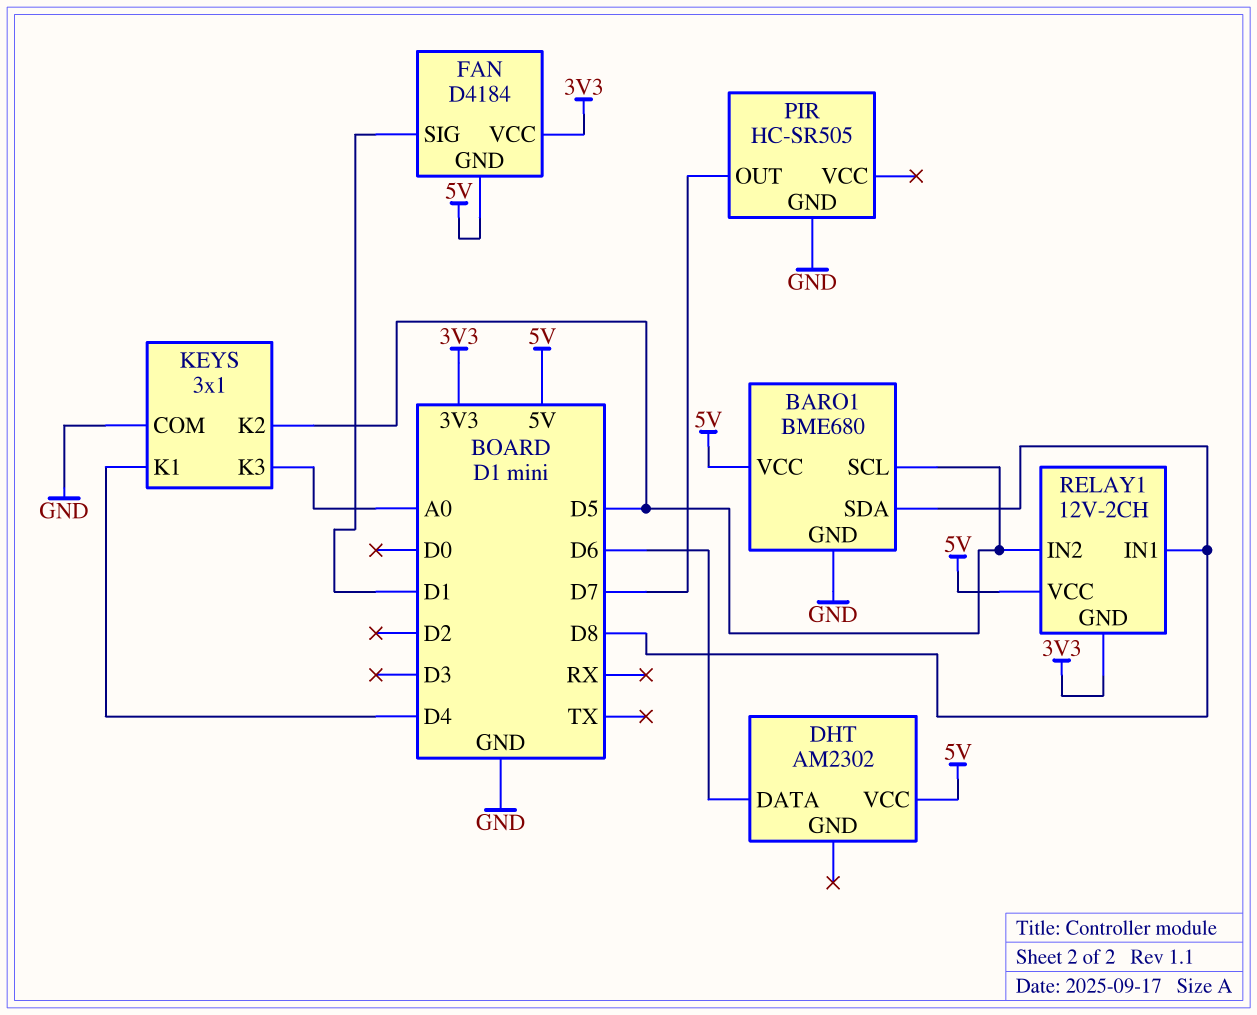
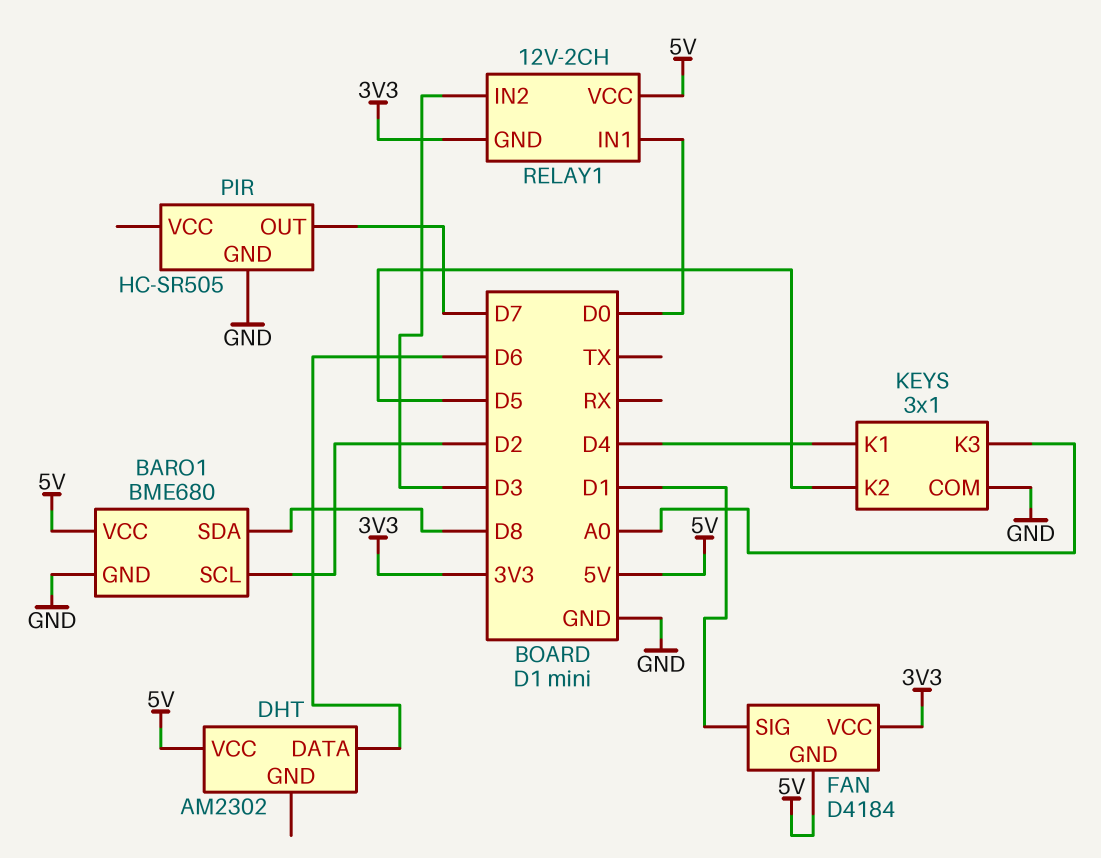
BARO1 pin SCL: D5 -> D2
RELAY1 pin IN1: D8 -> D0
RELAY1 pin IN2: D5 -> D3

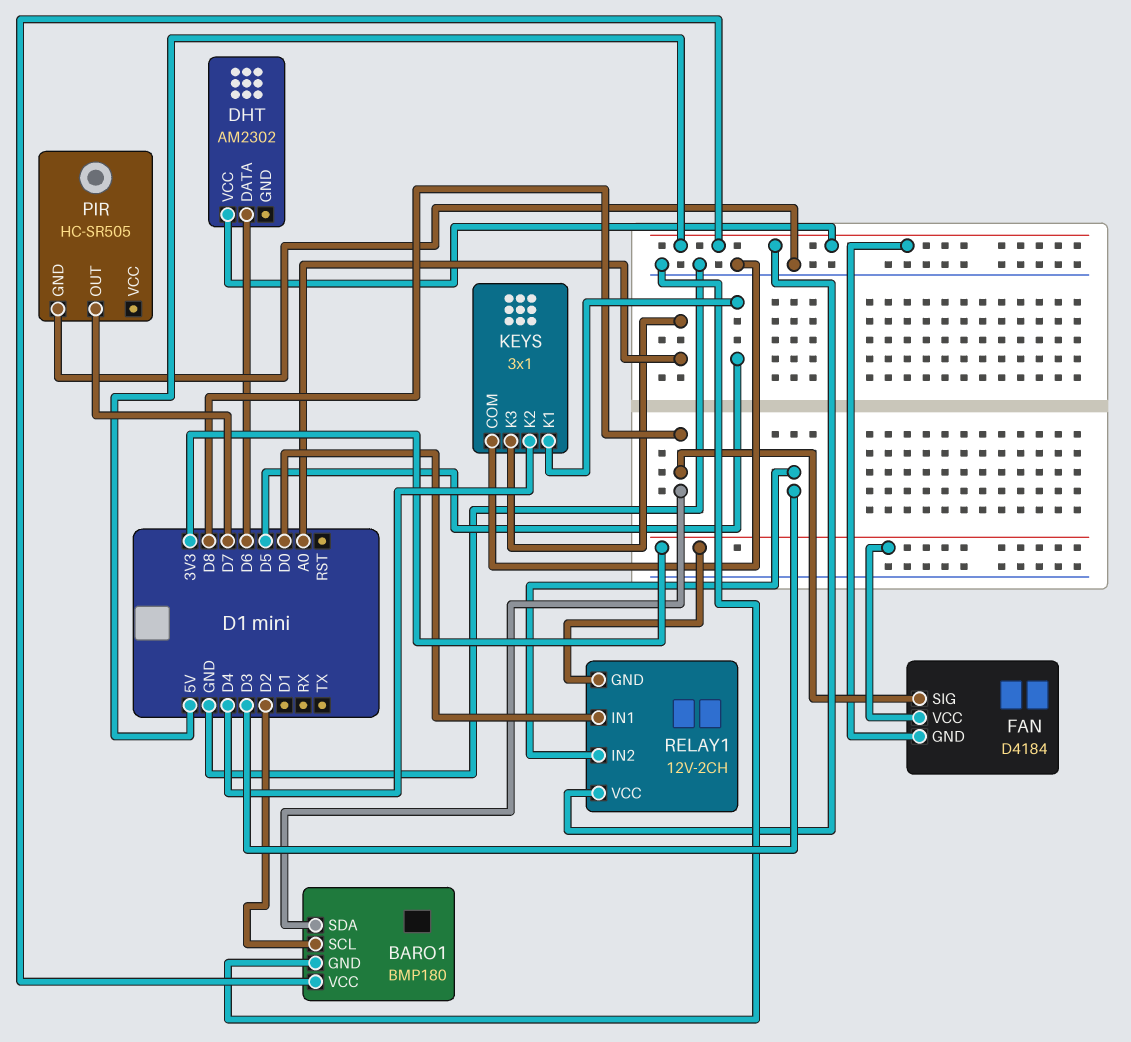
BARO1: BME680 -> BMP180
FAN pin SIG: D1 -> D8
KEYS pin K1: D4 -> D5
KEYS pin K2: D5 -> D4

